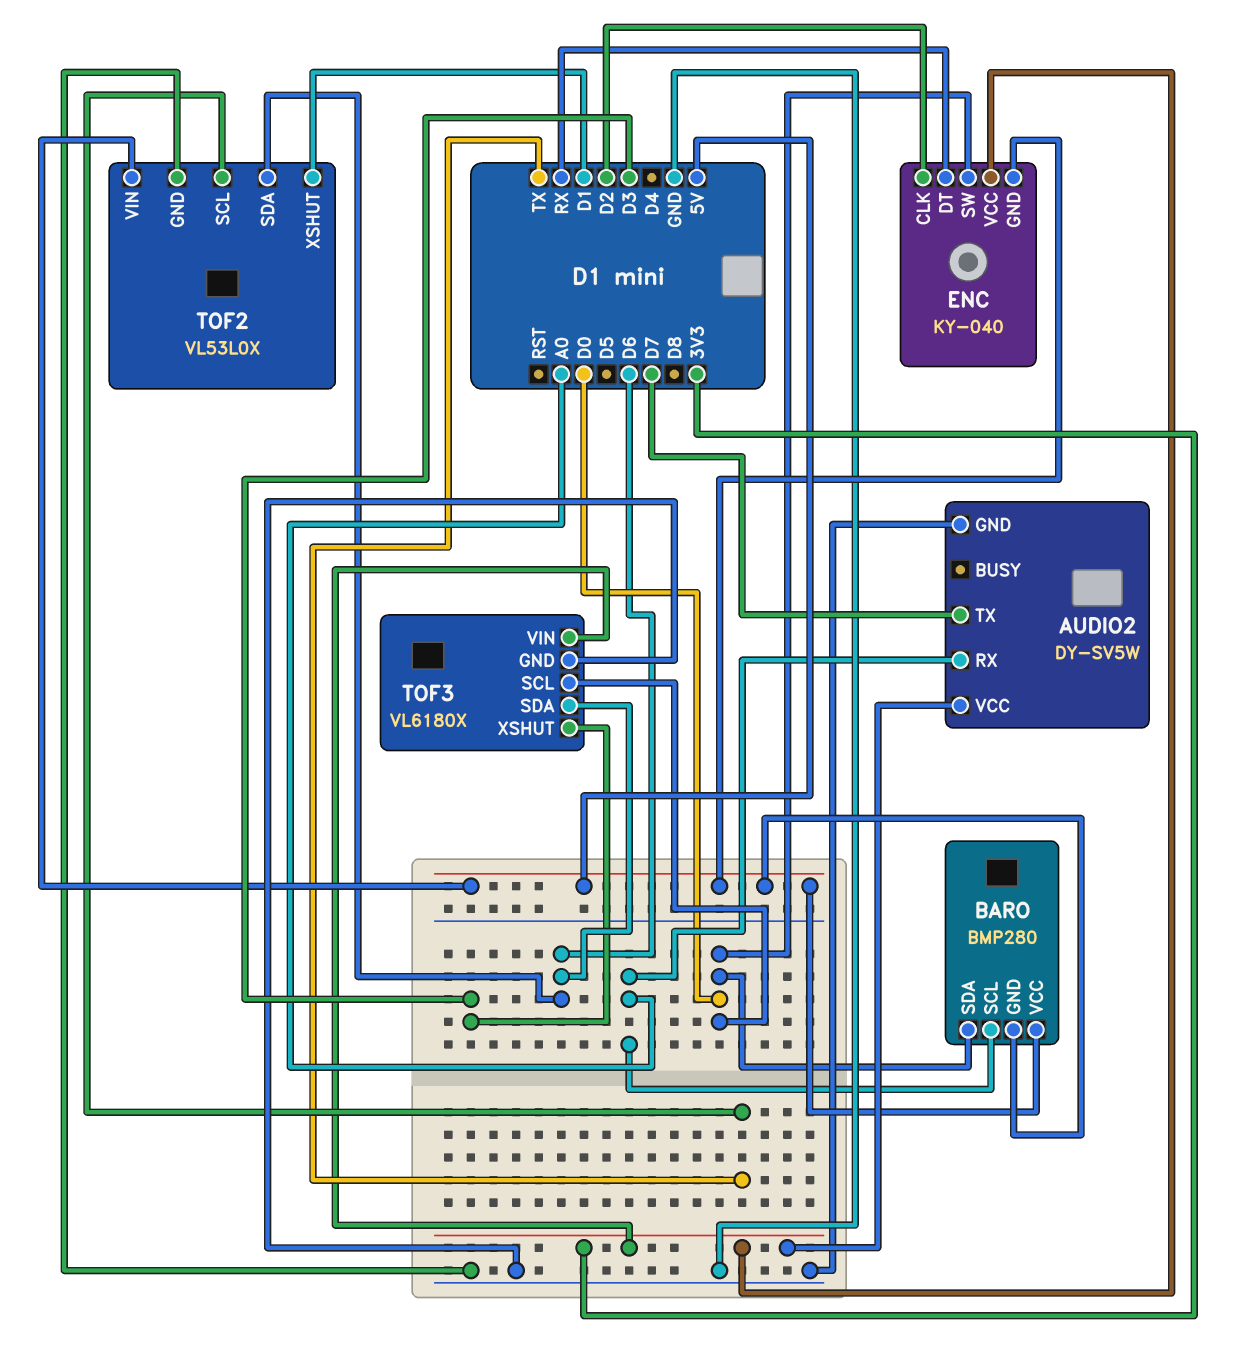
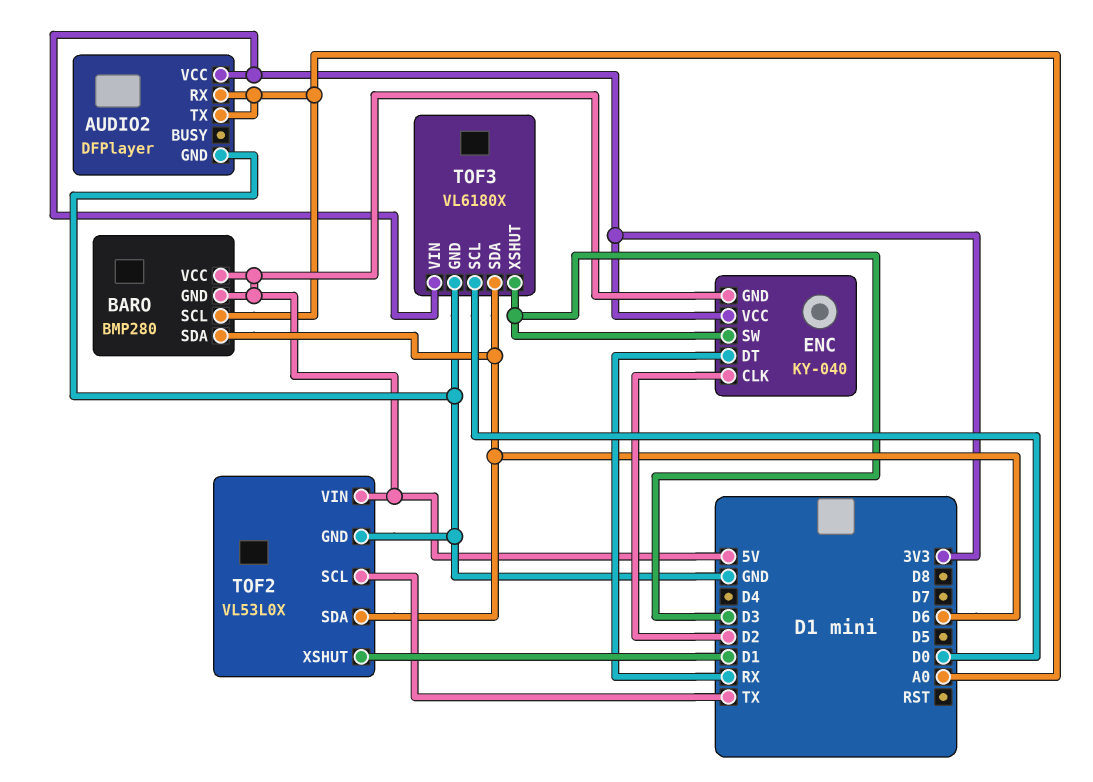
AUDIO2: DY-SV5W -> DFPlayer
AUDIO2 pin TX: D7 -> A0
BARO pin SDA: D0 -> D6
ENC pin SW: D0 -> D3

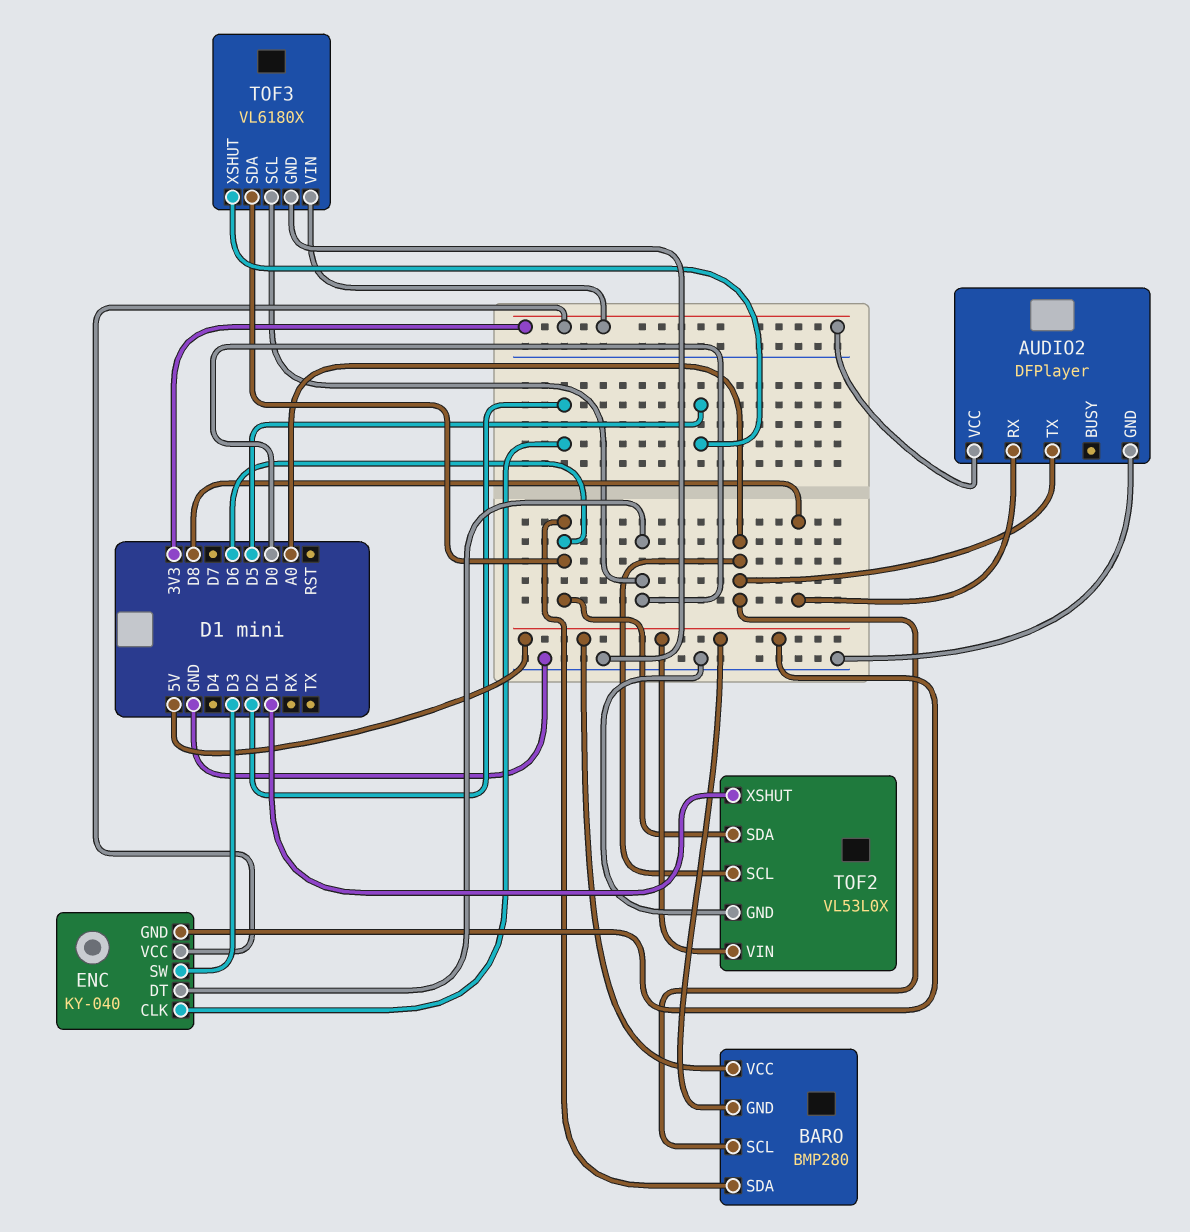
AUDIO2 pin RX: A0 -> D8
ENC pin DT: RX -> D0
TOF2 pin SCL: TX -> A0
TOF3 pin XSHUT: D3 -> D5

